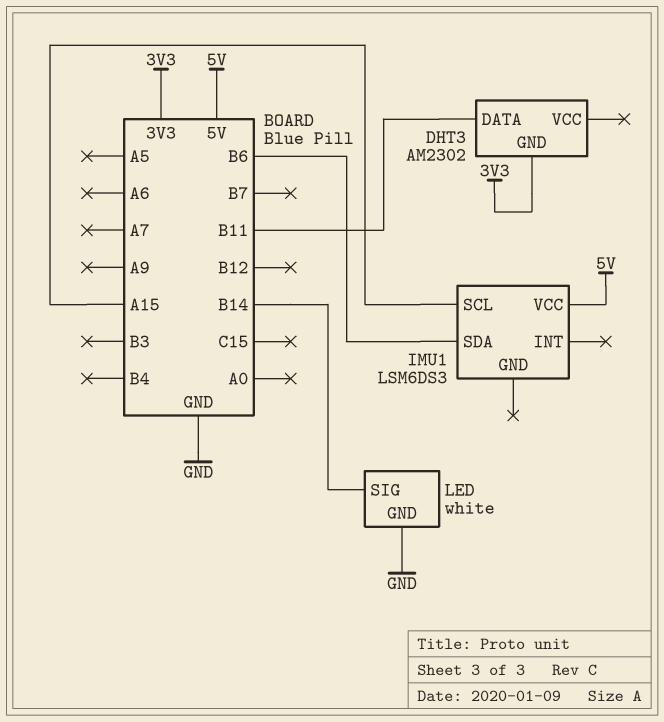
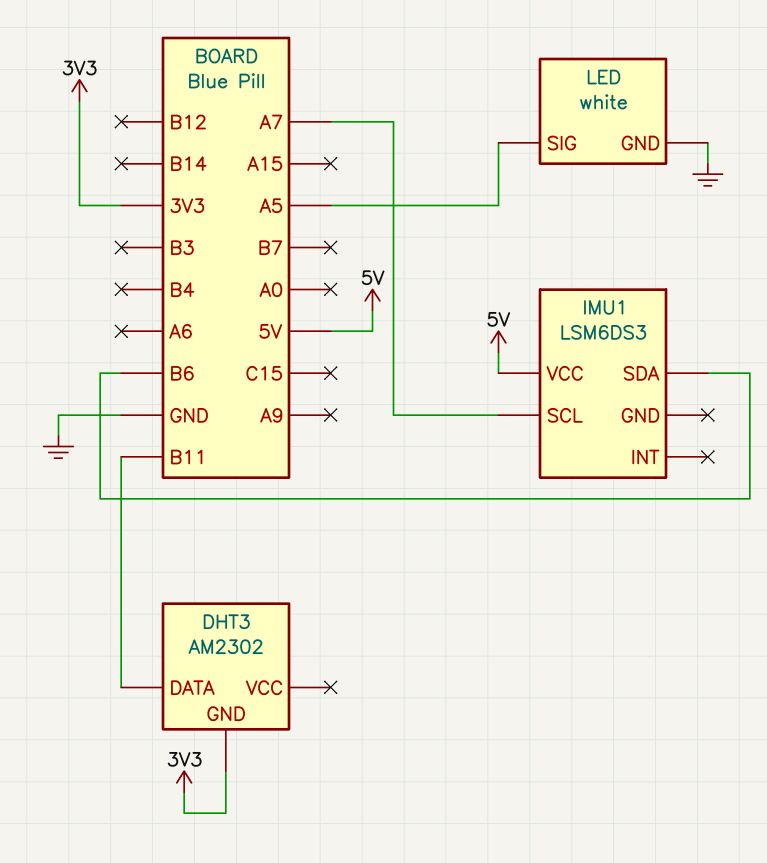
IMU1 pin SCL: A15 -> A7
LED pin SIG: B14 -> A5

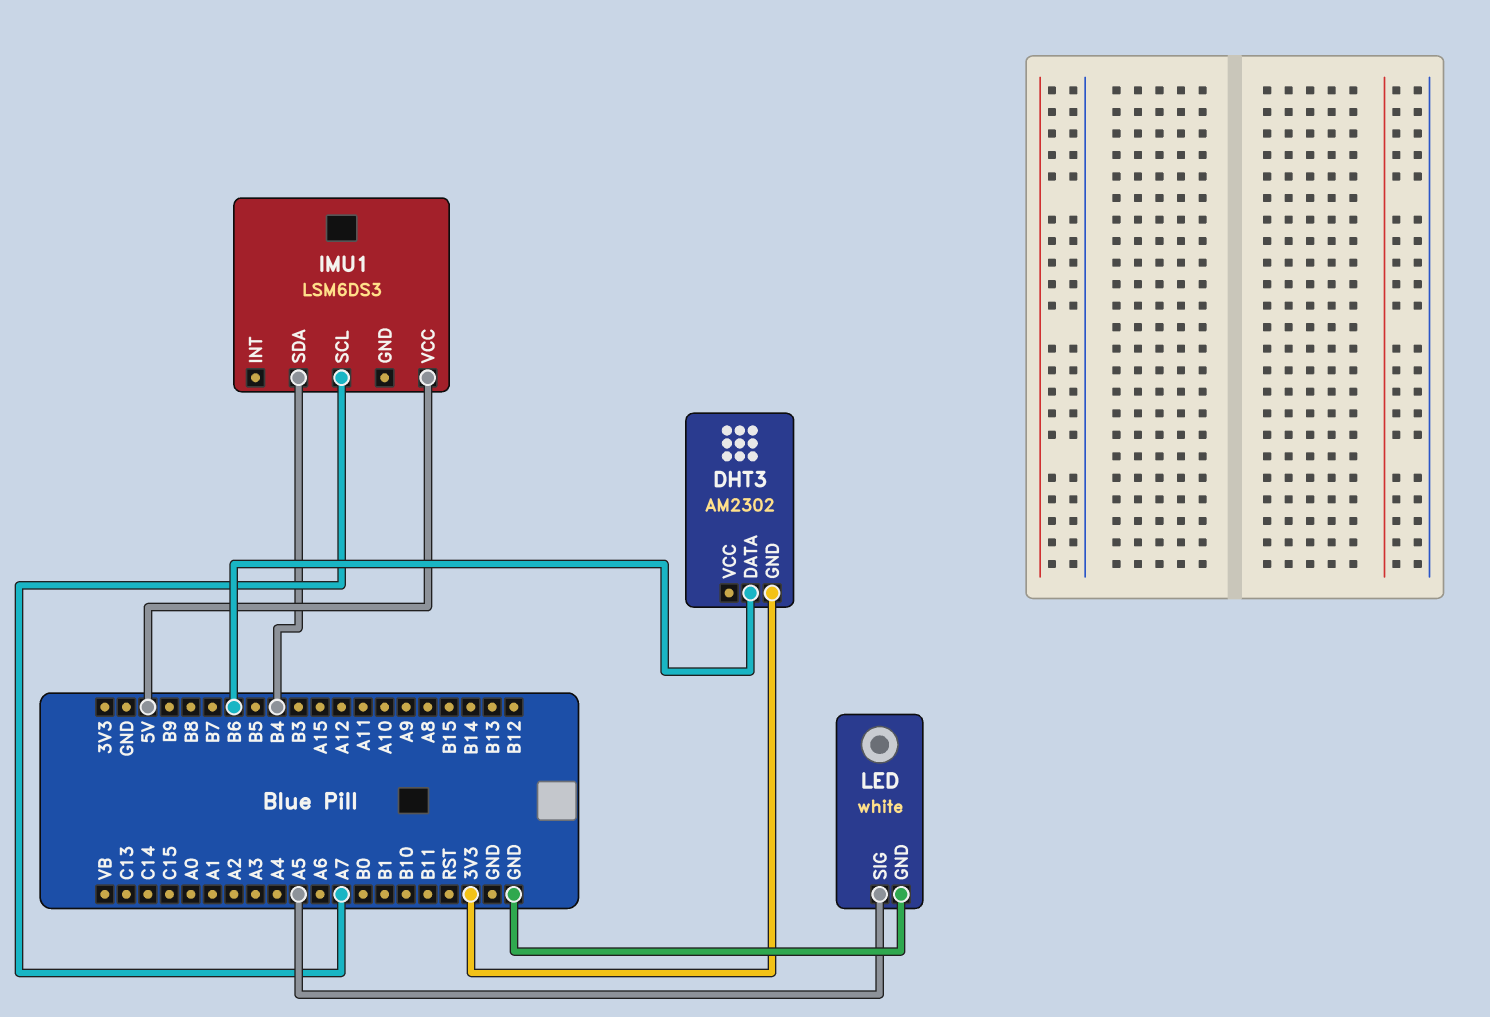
DHT3 pin DATA: B11 -> B6
IMU1 pin SDA: B6 -> B4

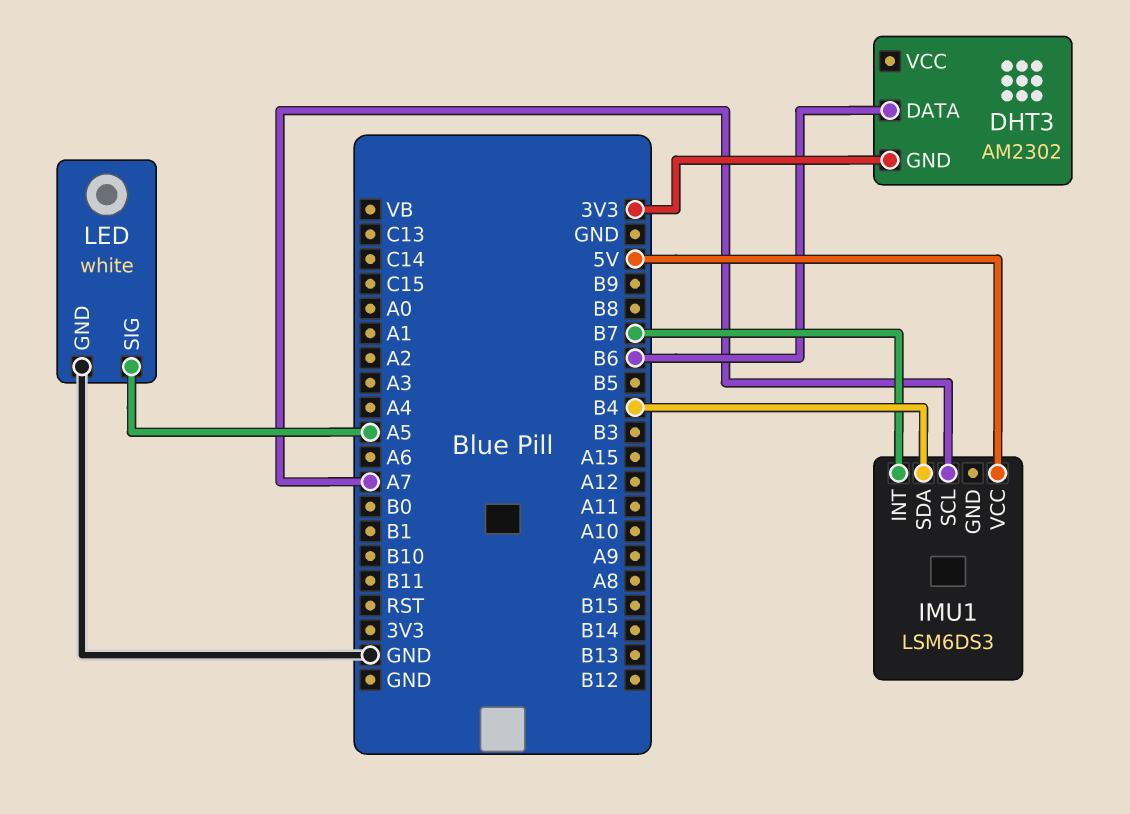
IMU1 pin INT: none -> B7

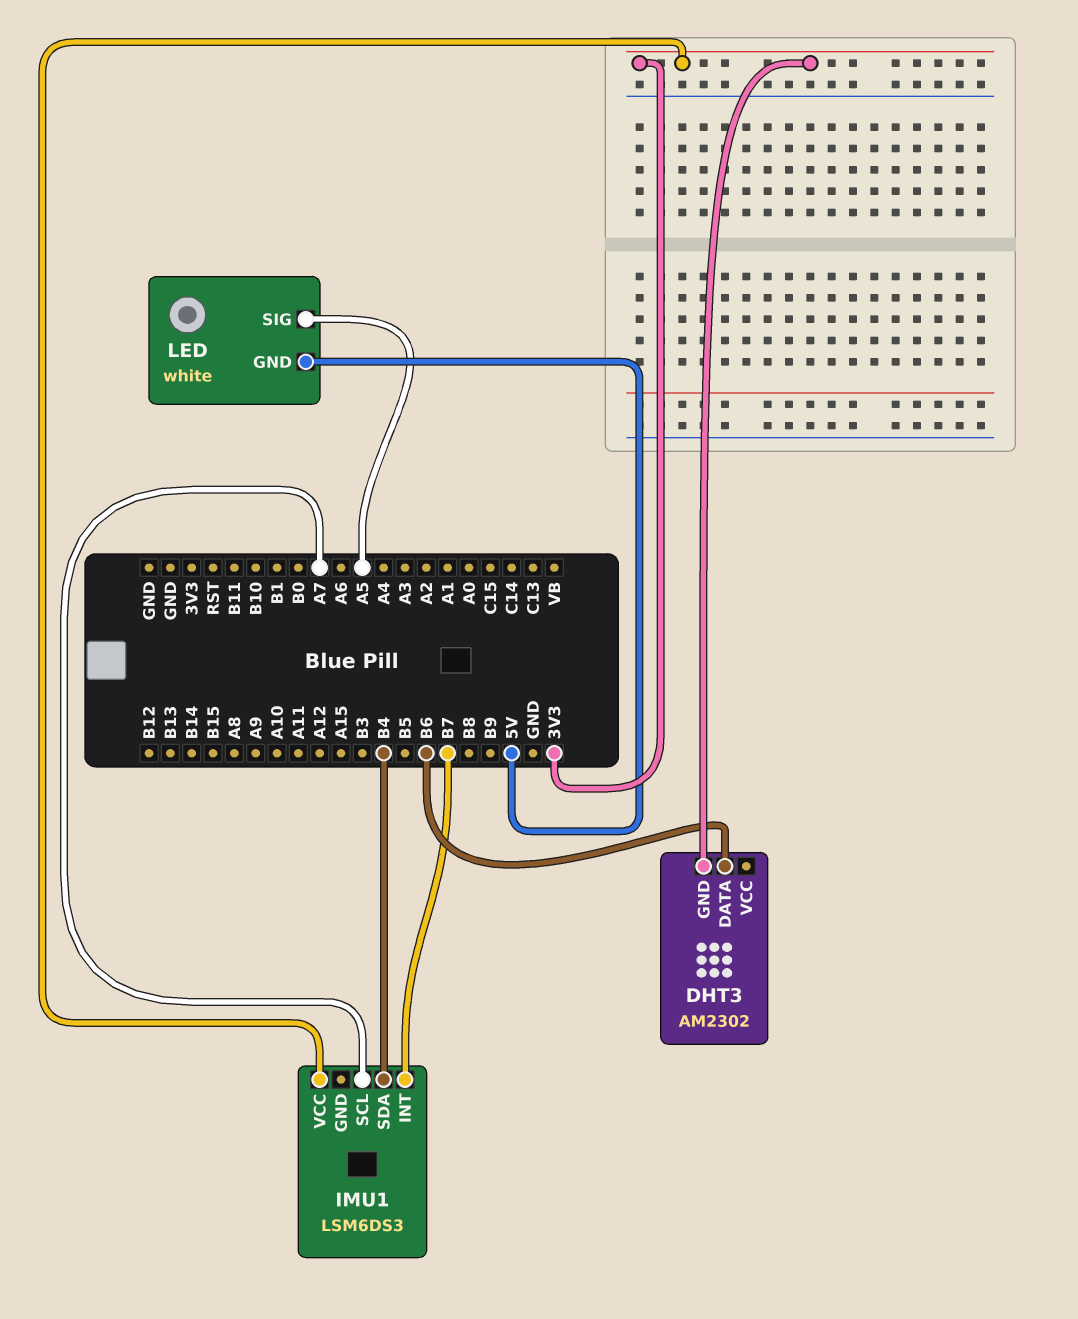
IMU1 pin VCC: 5V -> 3V3
LED pin GND: GND -> 5V

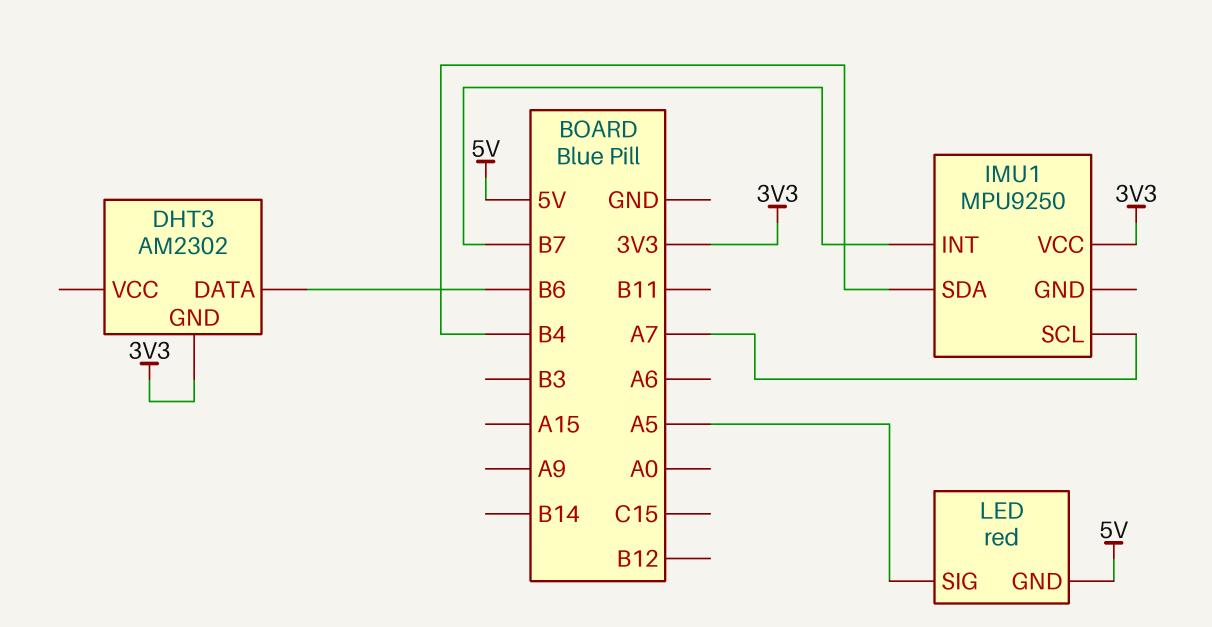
IMU1: LSM6DS3 -> MPU9250
LED: white -> red

